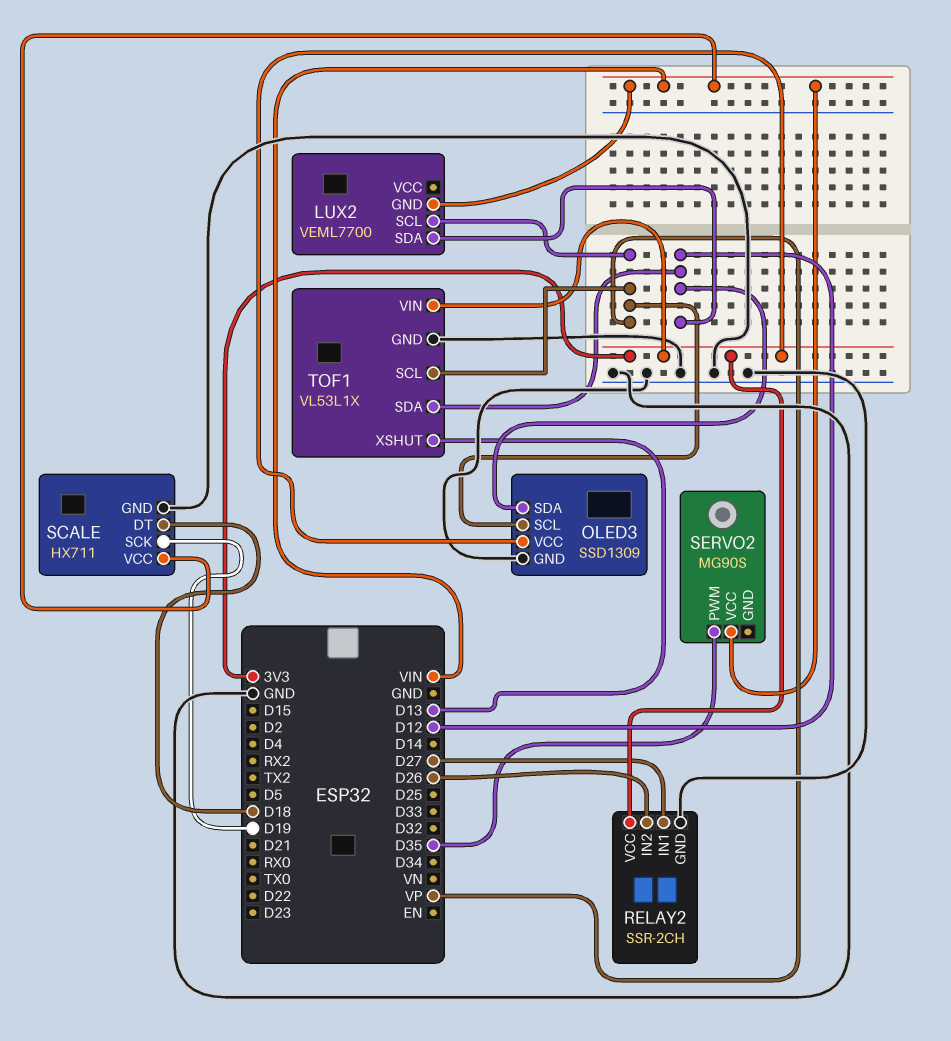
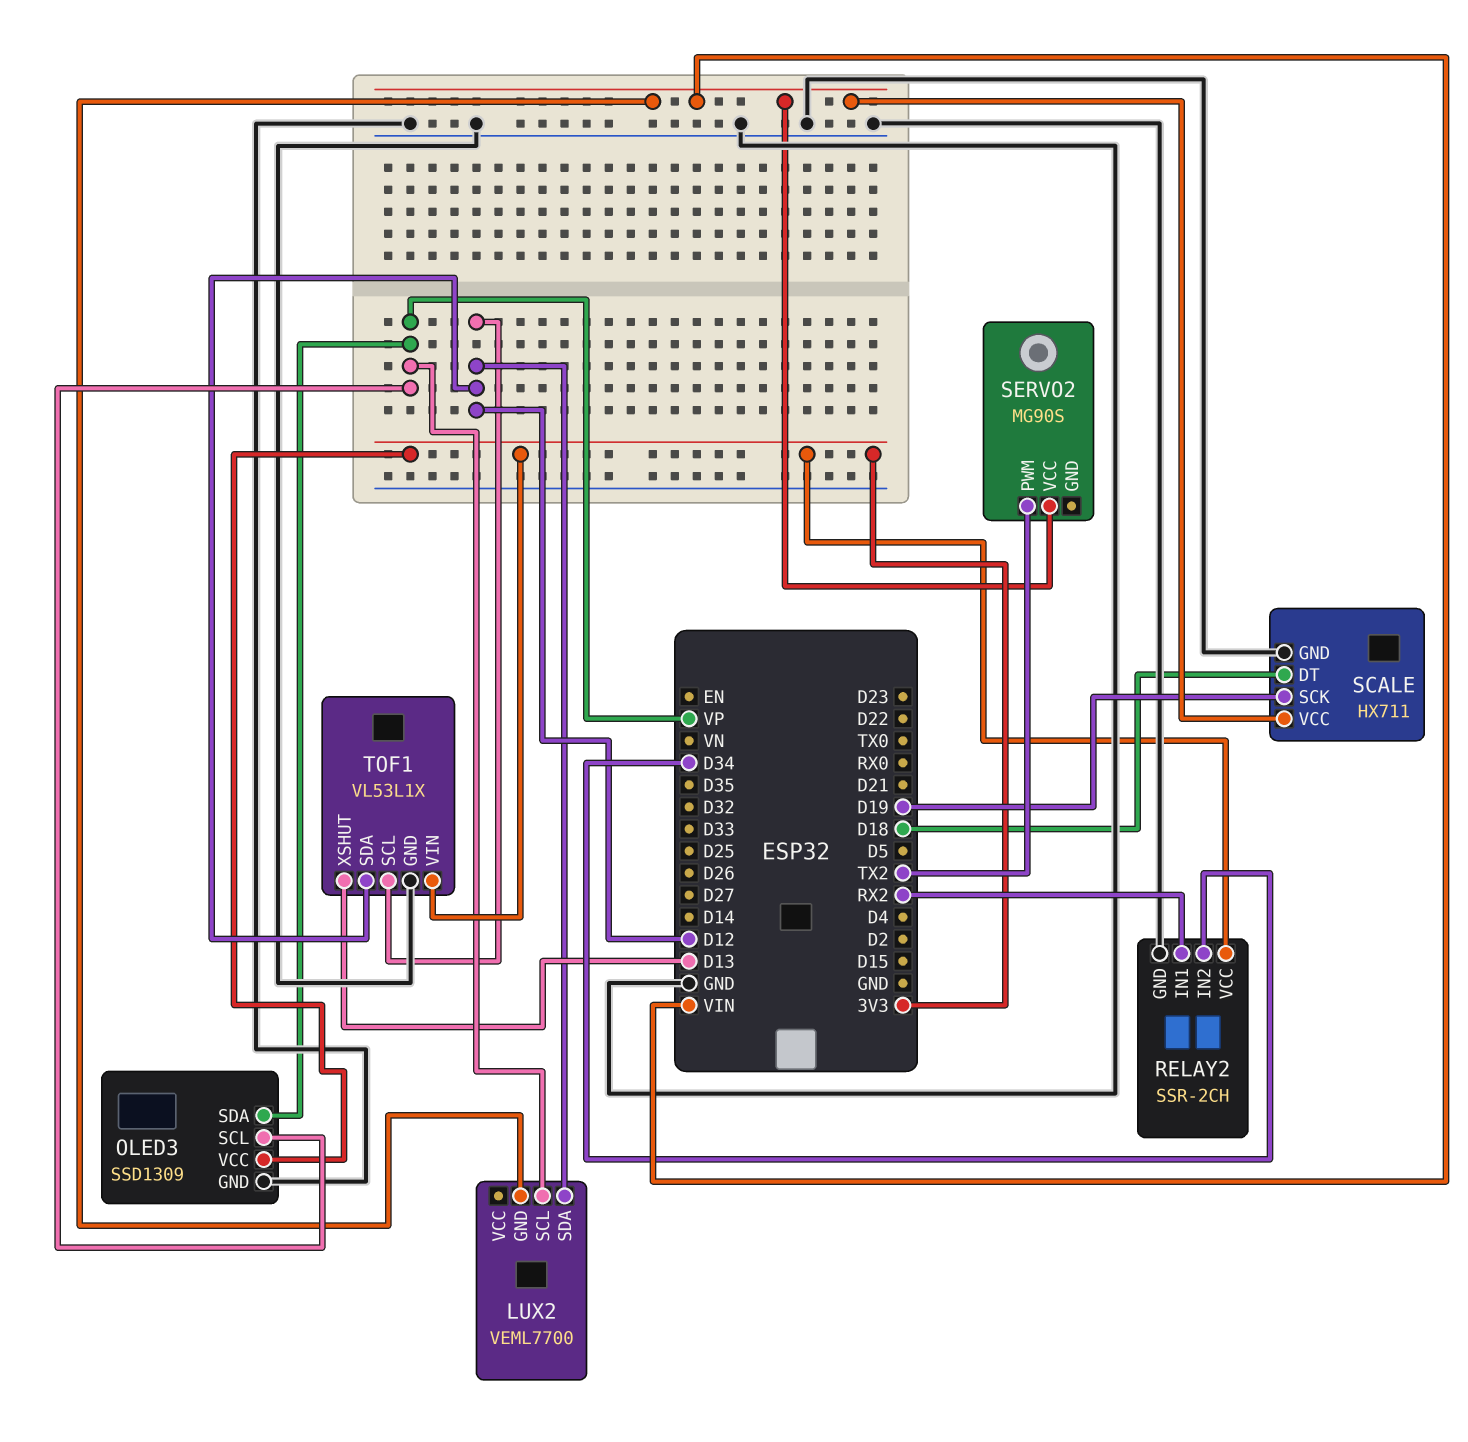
OLED3 pin SDA: D12 -> VP
RELAY2 pin IN1: D27 -> RX2
RELAY2 pin IN2: D26 -> D34
SERVO2 pin PWM: D35 -> TX2
TOF1 pin SCL: VP -> D12

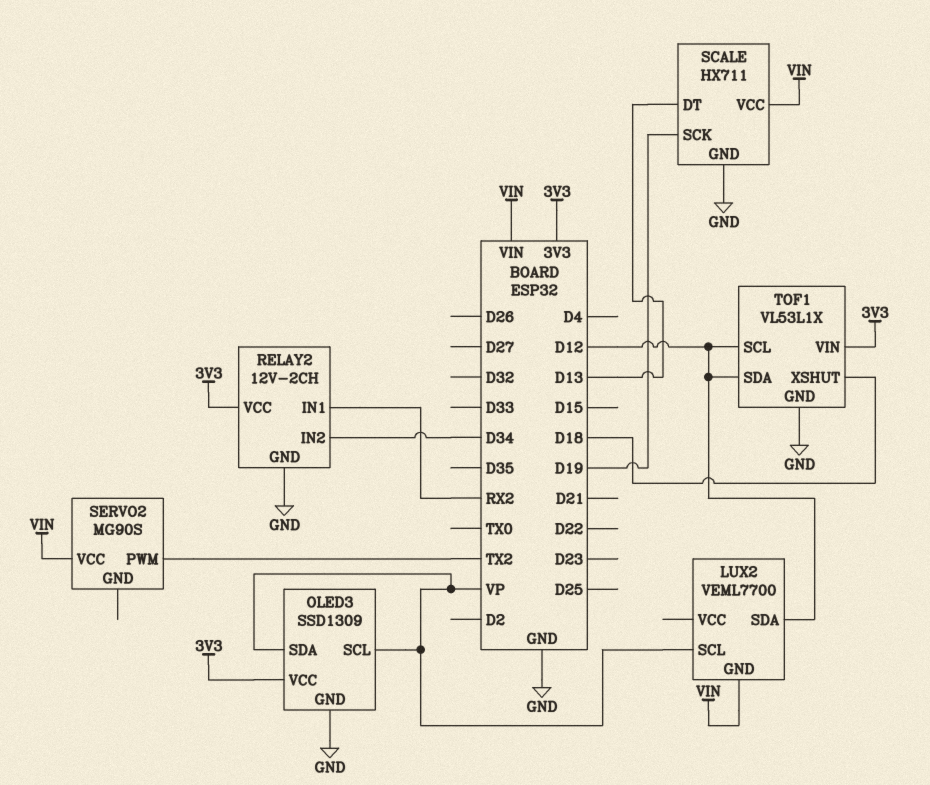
RELAY2: SSR-2CH -> 12V-2CH
SCALE pin DT: D18 -> D13
TOF1 pin XSHUT: D13 -> D18

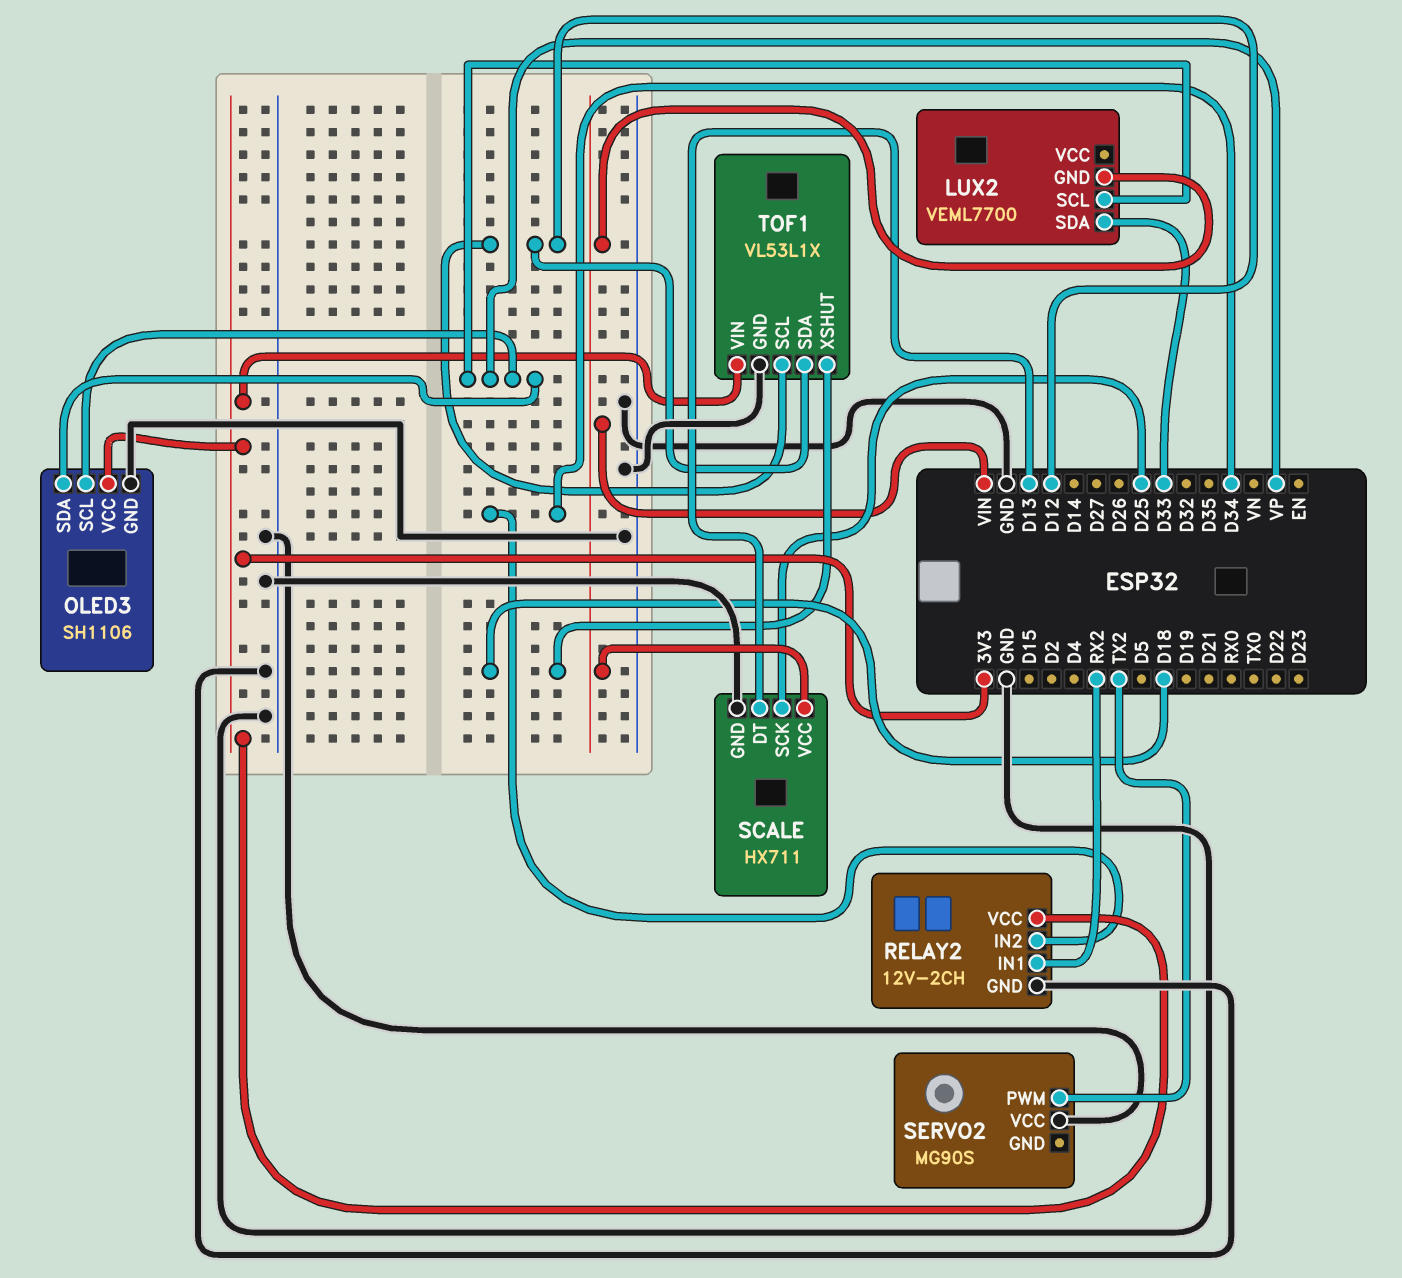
LUX2 pin SDA: D12 -> D33
OLED3: SSD1309 -> SH1106
SCALE pin SCK: D19 -> D25
SERVO2 pin VCC: VIN -> GND

